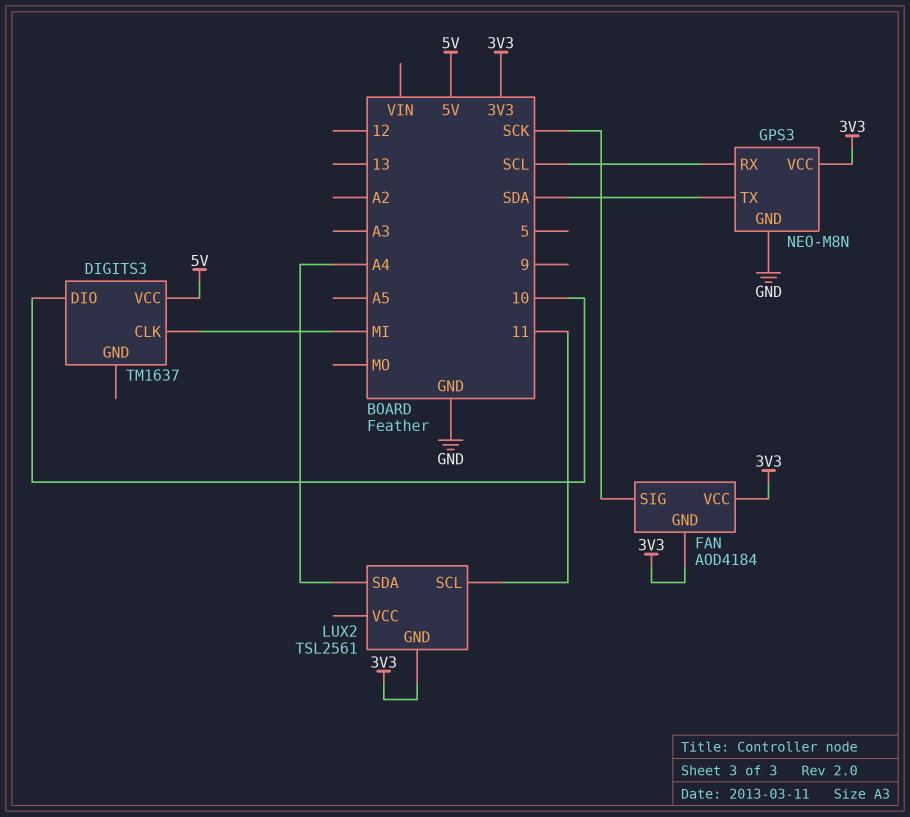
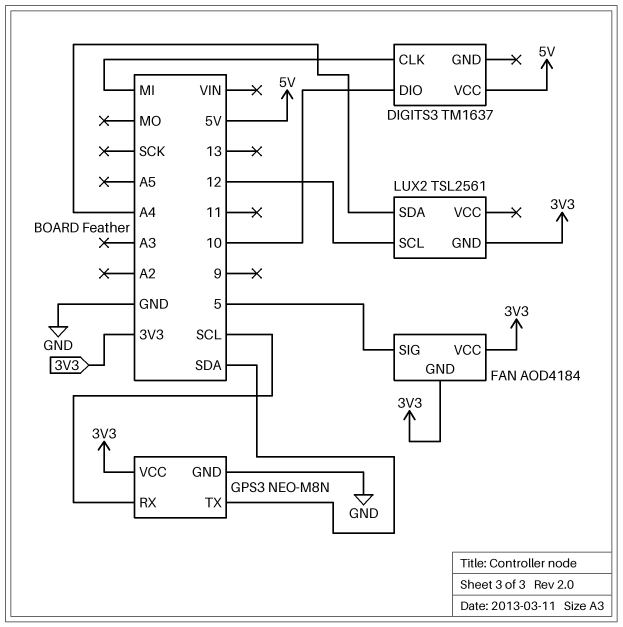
FAN pin SIG: SCK -> 5
LUX2 pin SCL: 11 -> 12

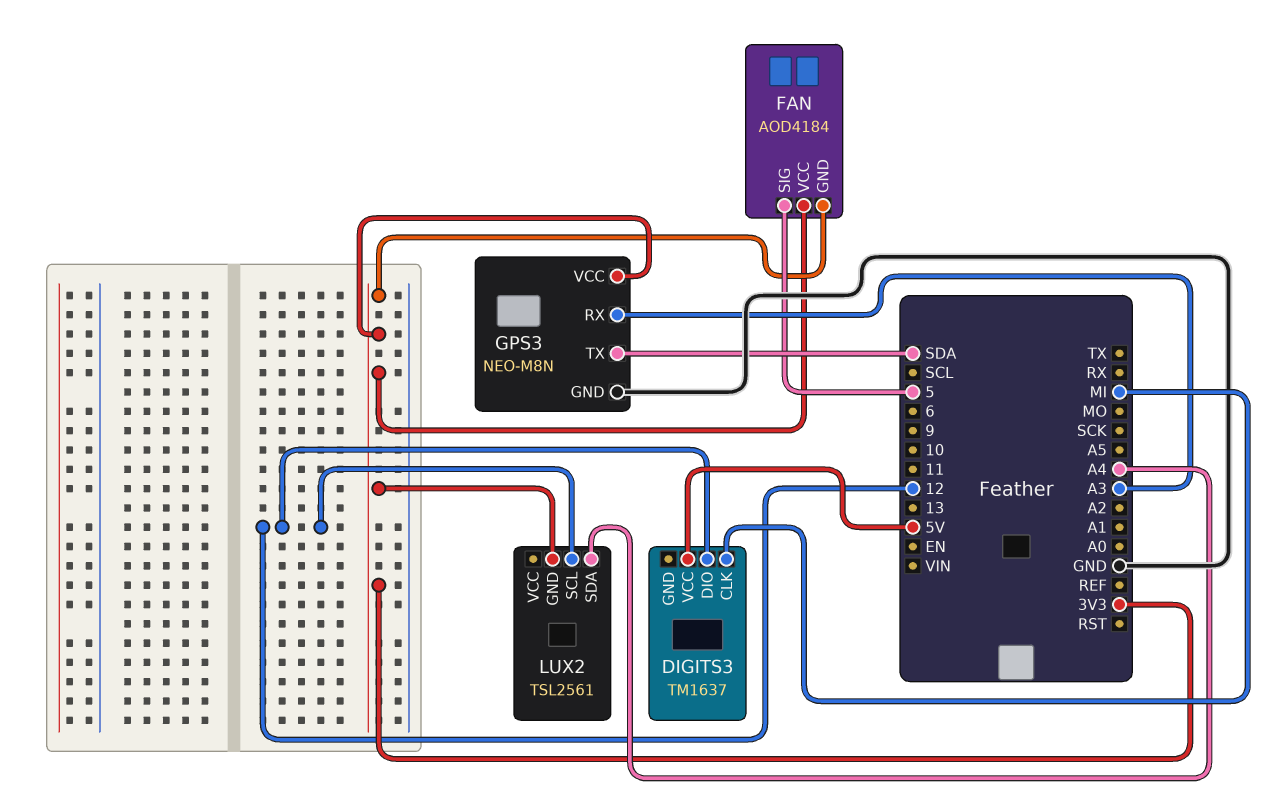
DIGITS3 pin DIO: 10 -> 12
GPS3 pin RX: SCL -> A3

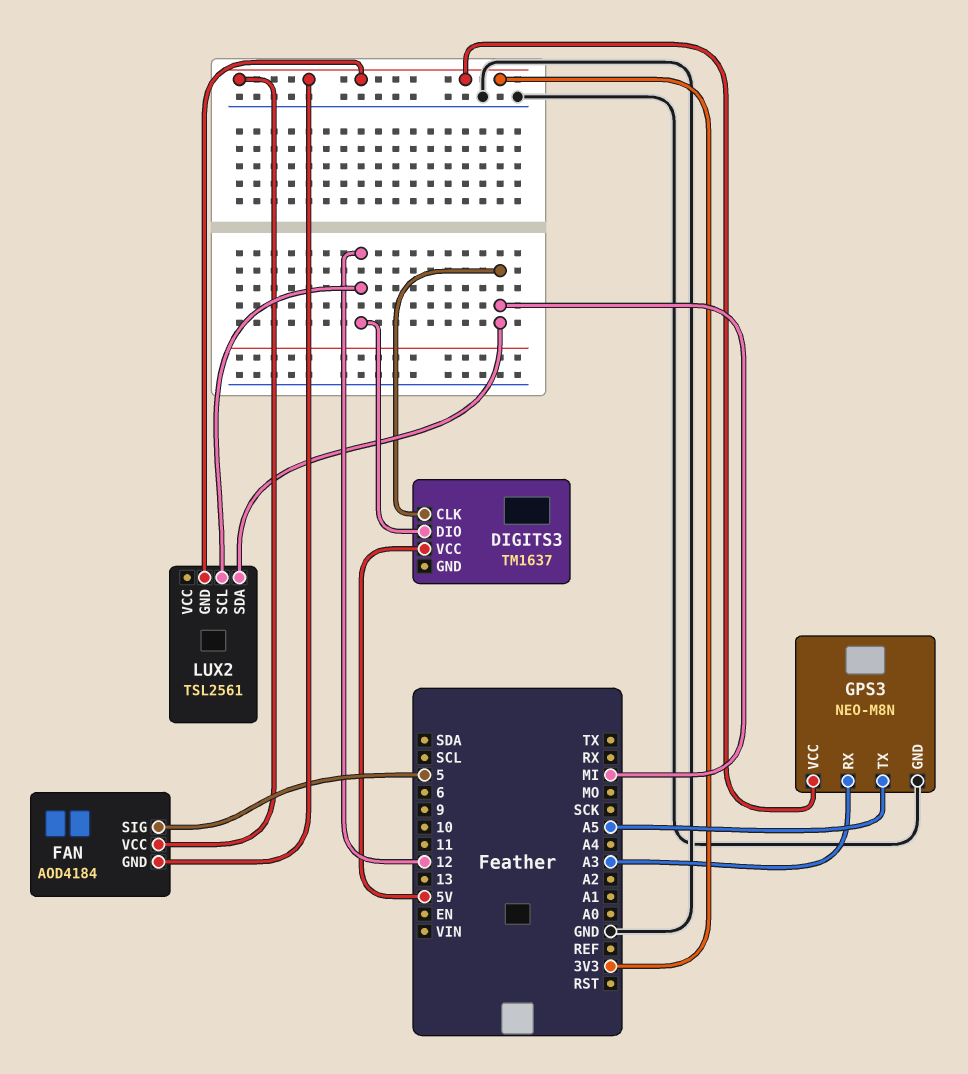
GPS3 pin TX: SDA -> A5
LUX2 pin SDA: A4 -> MI

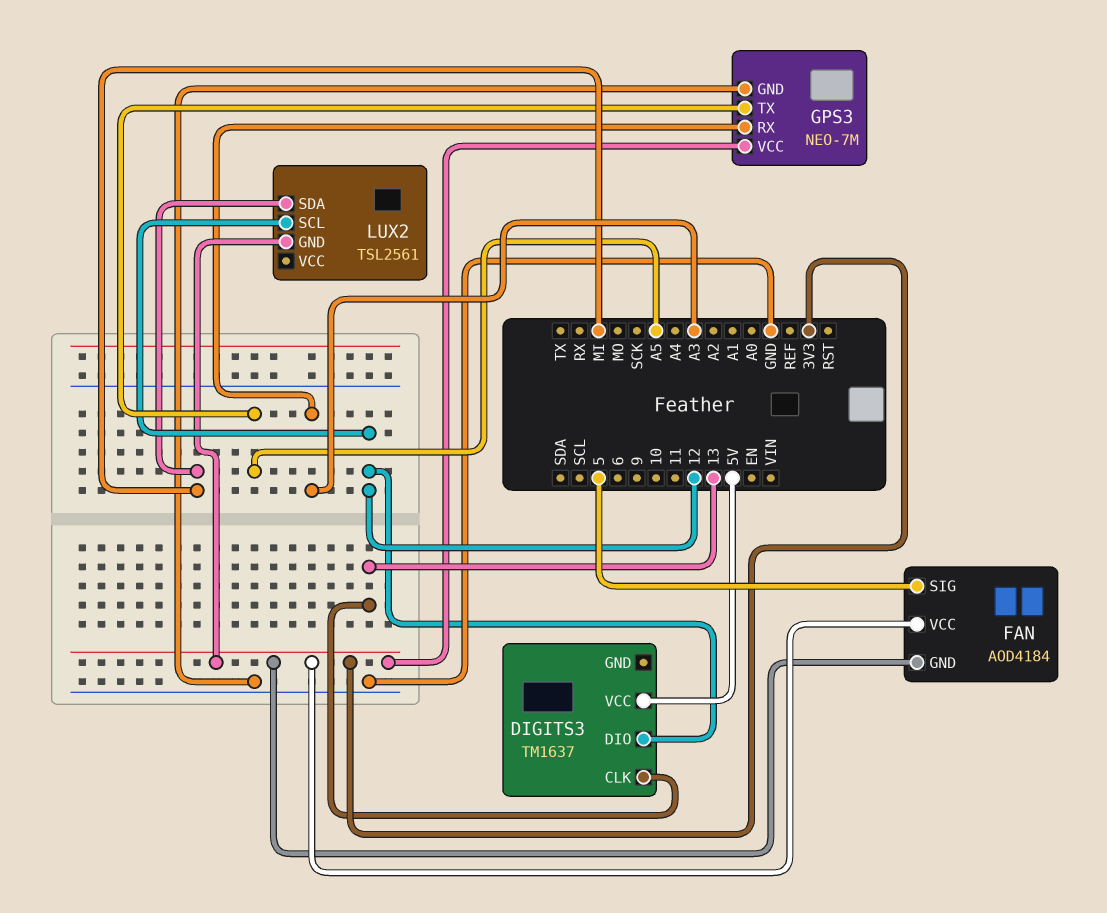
DIGITS3 pin CLK: MI -> 13
GPS3: NEO-M8N -> NEO-7M

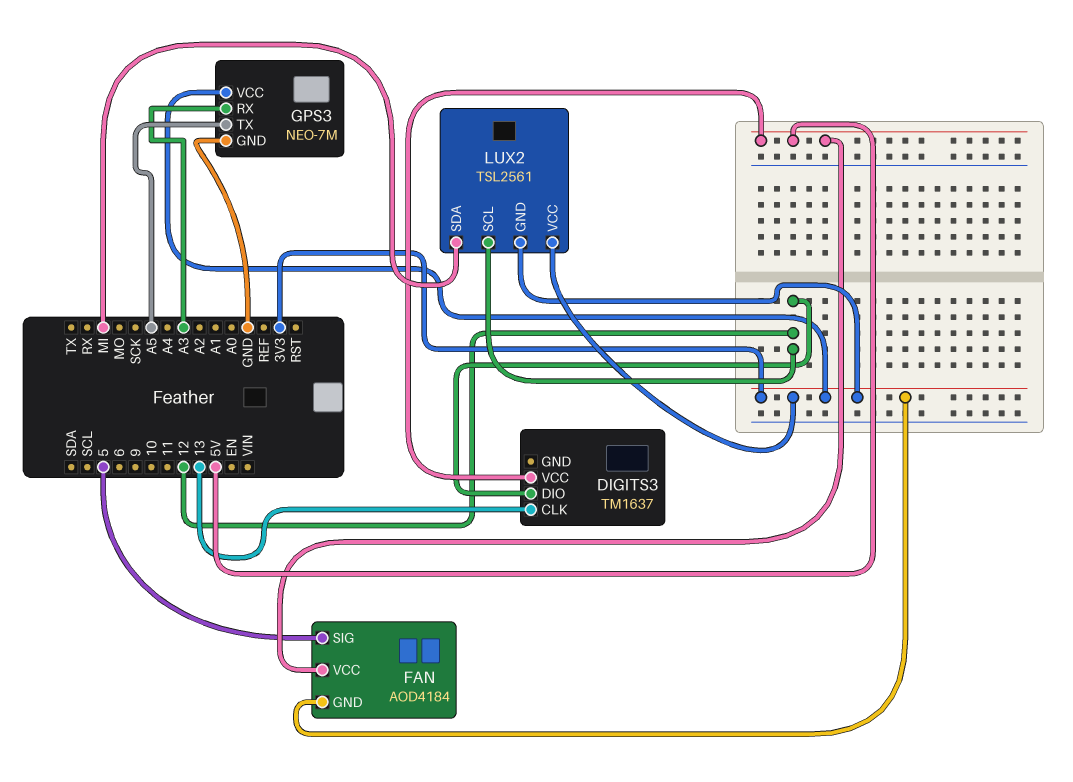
FAN pin VCC: 3V3 -> 5V
LUX2 pin VCC: none -> 3V3

